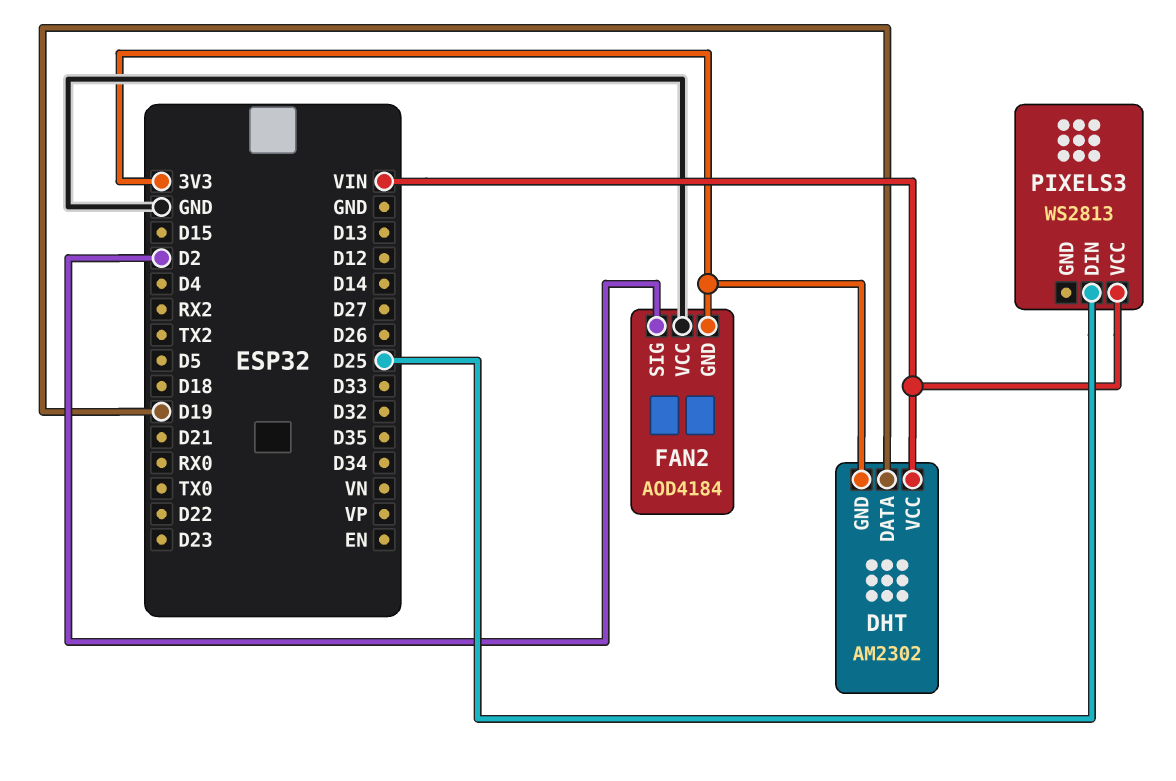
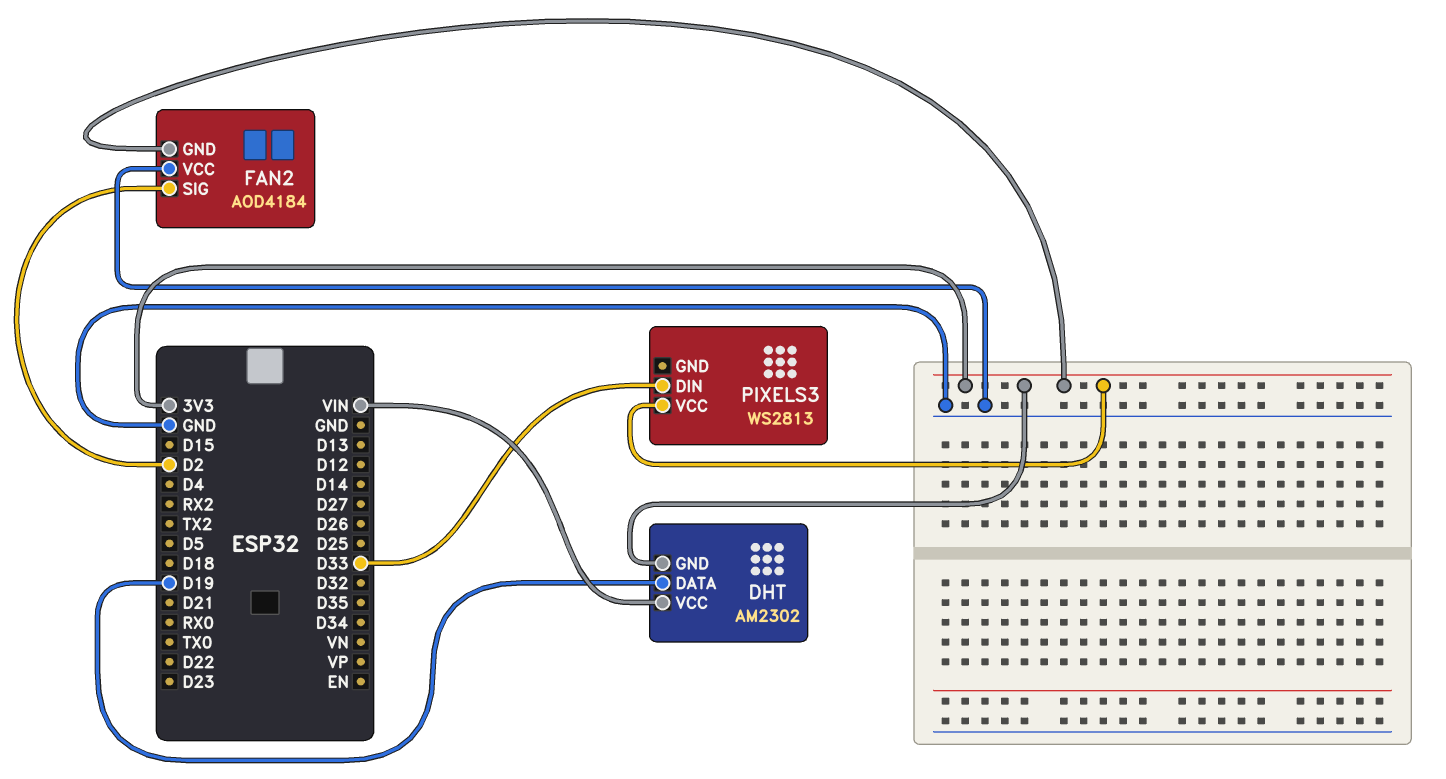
PIXELS3 pin DIN: D25 -> D33
PIXELS3 pin VCC: VIN -> 3V3

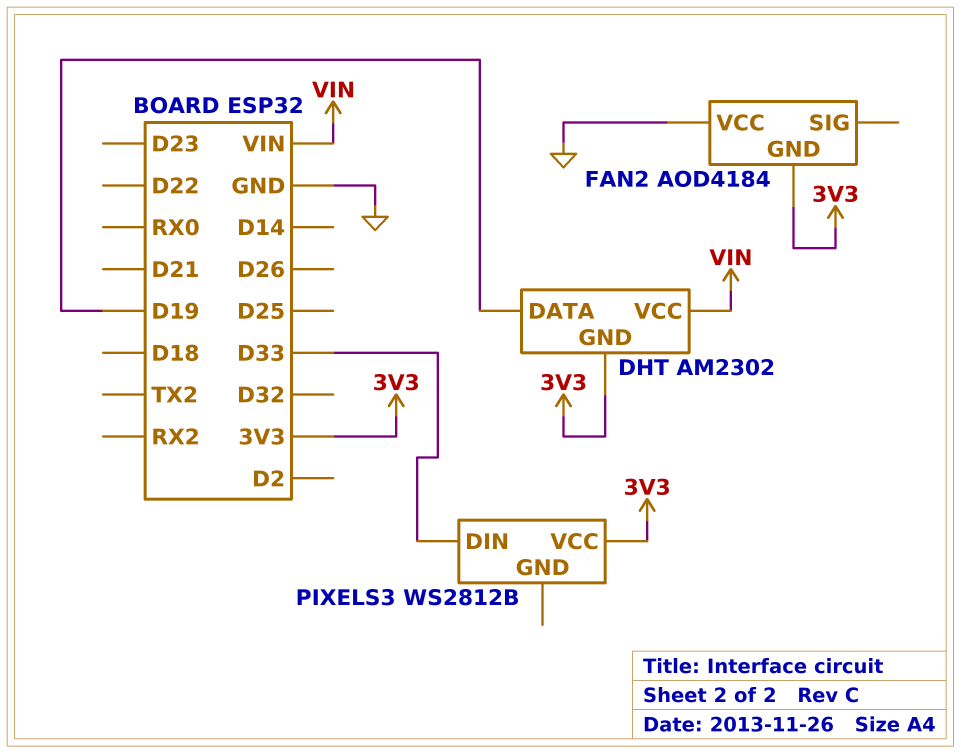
FAN2 pin SIG: D2 -> none
PIXELS3: WS2813 -> WS2812B

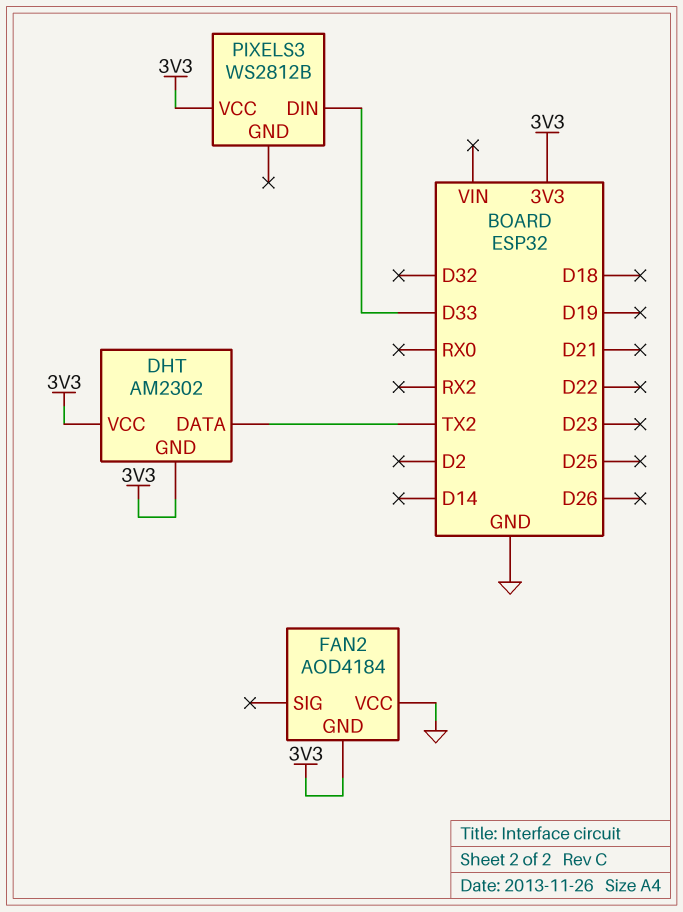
DHT pin DATA: D19 -> TX2
DHT pin VCC: VIN -> 3V3

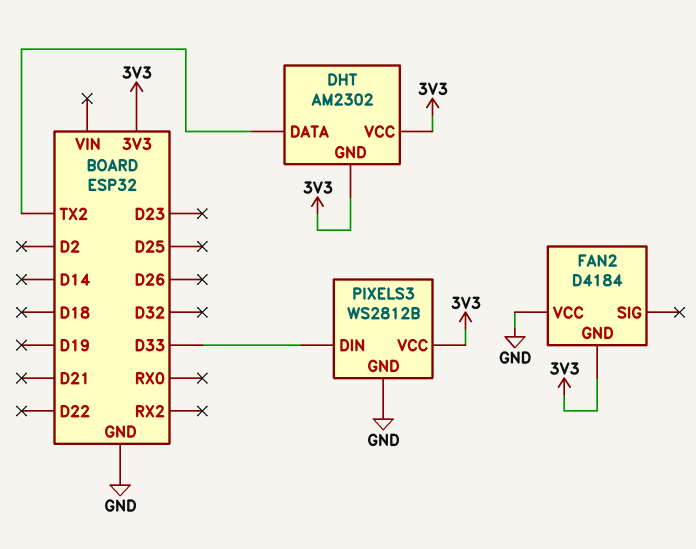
FAN2: AOD4184 -> D4184
PIXELS3 pin GND: none -> GND

